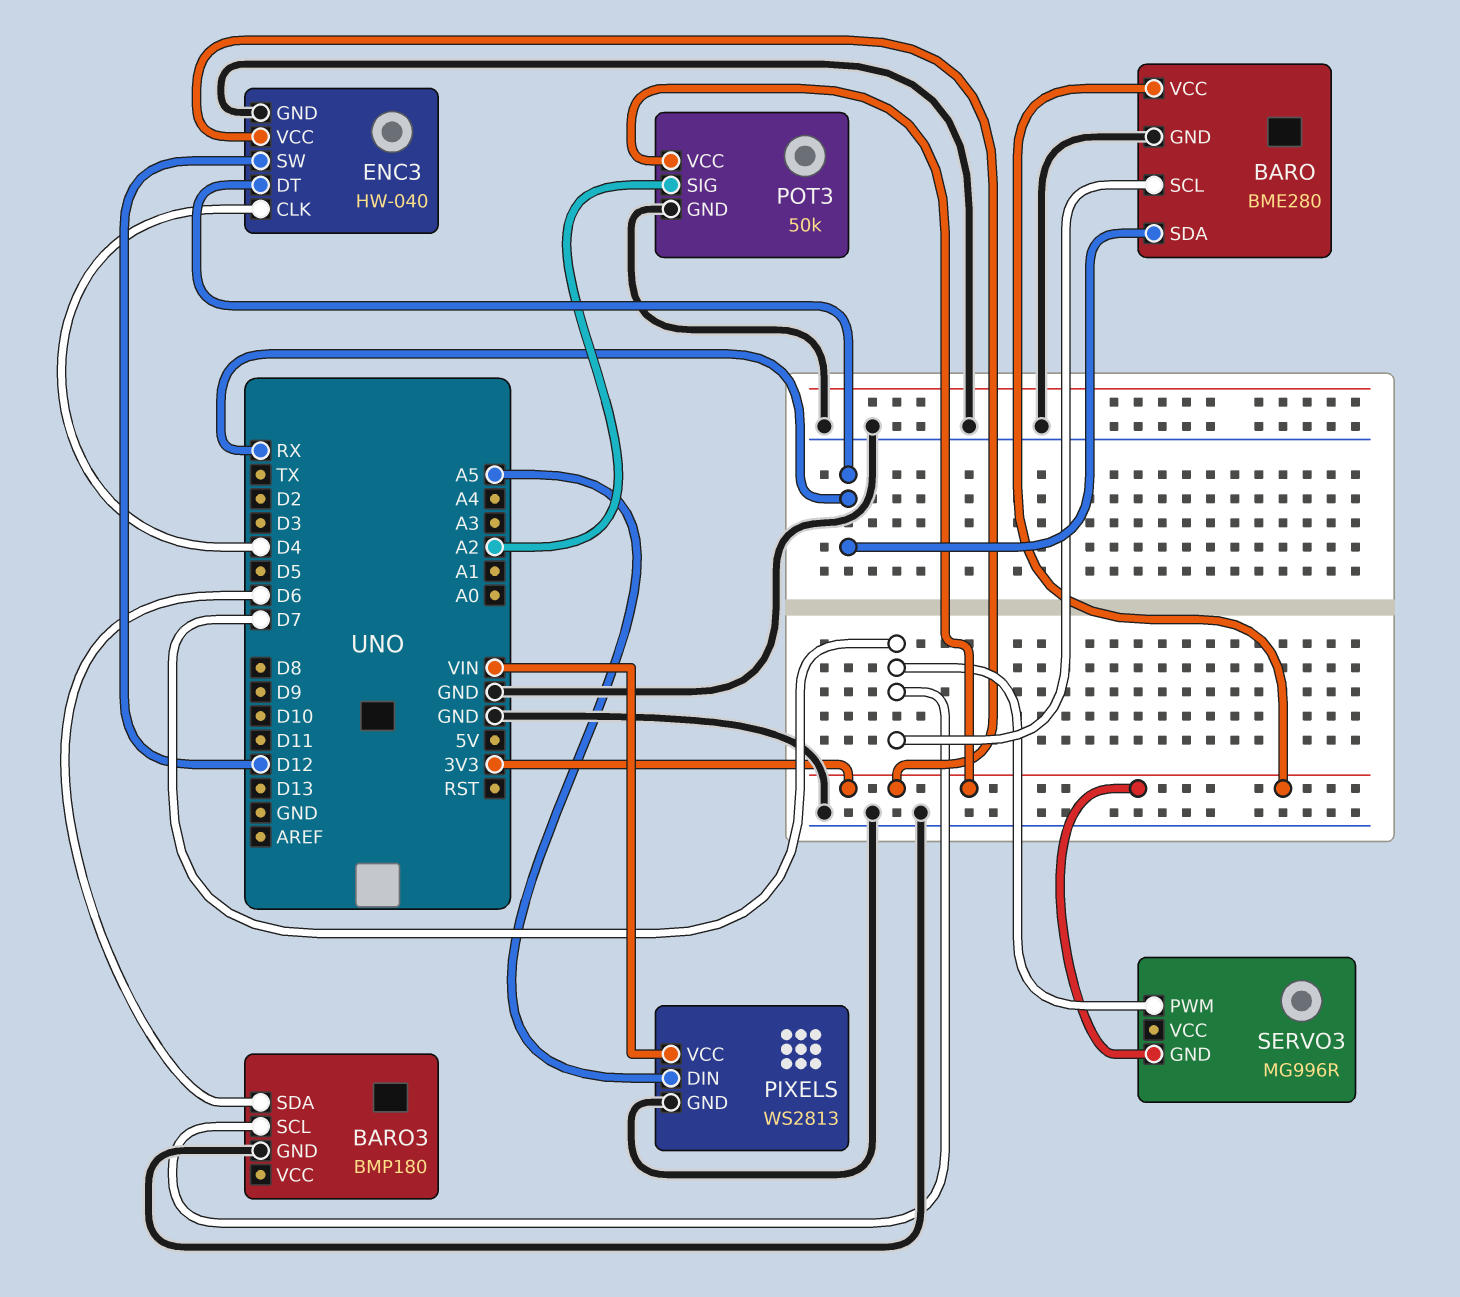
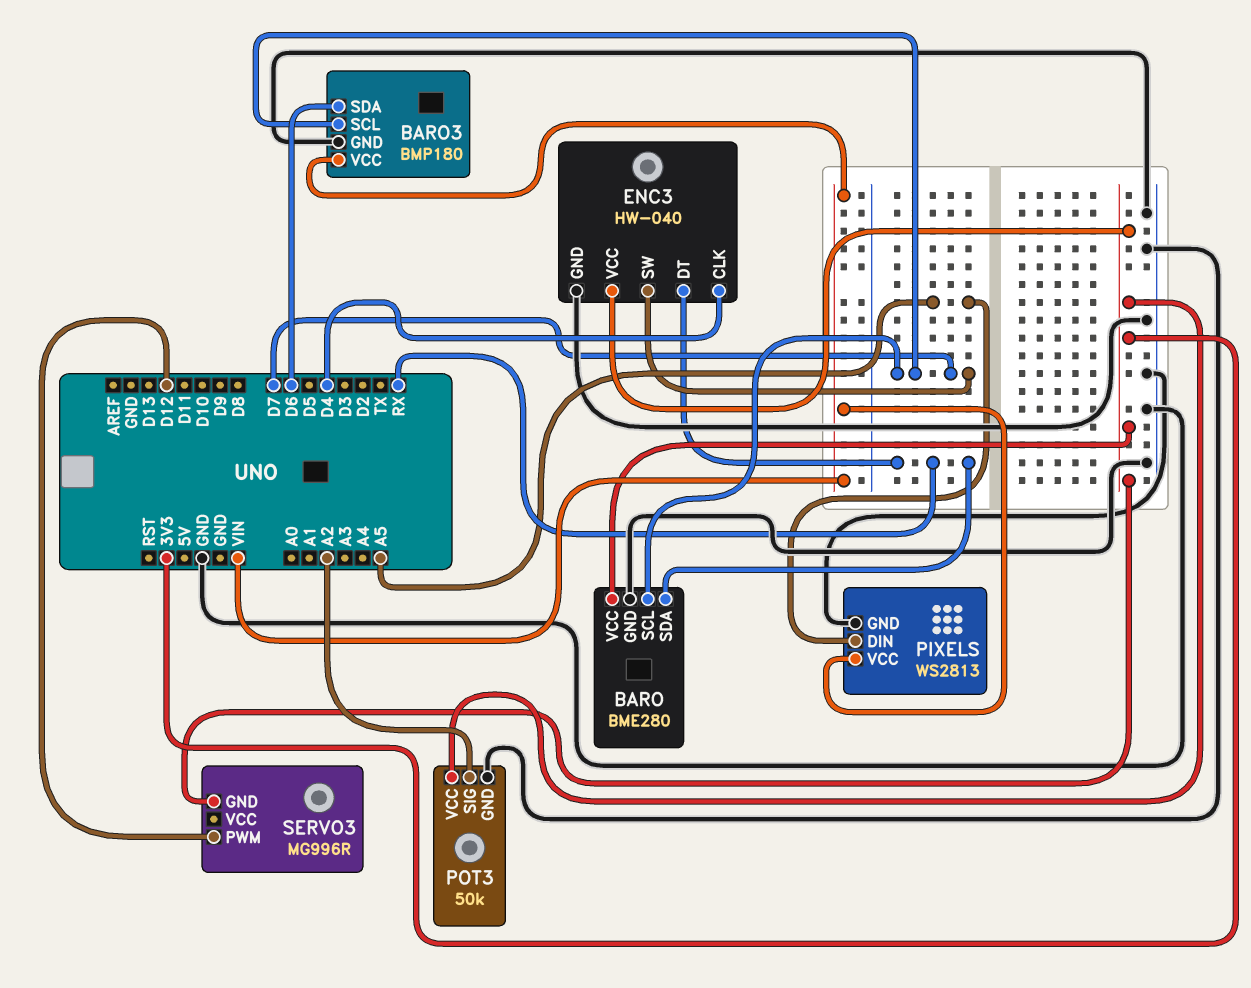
BARO3 pin VCC: none -> VIN
ENC3 pin SW: D12 -> D7
SERVO3 pin PWM: D7 -> D12

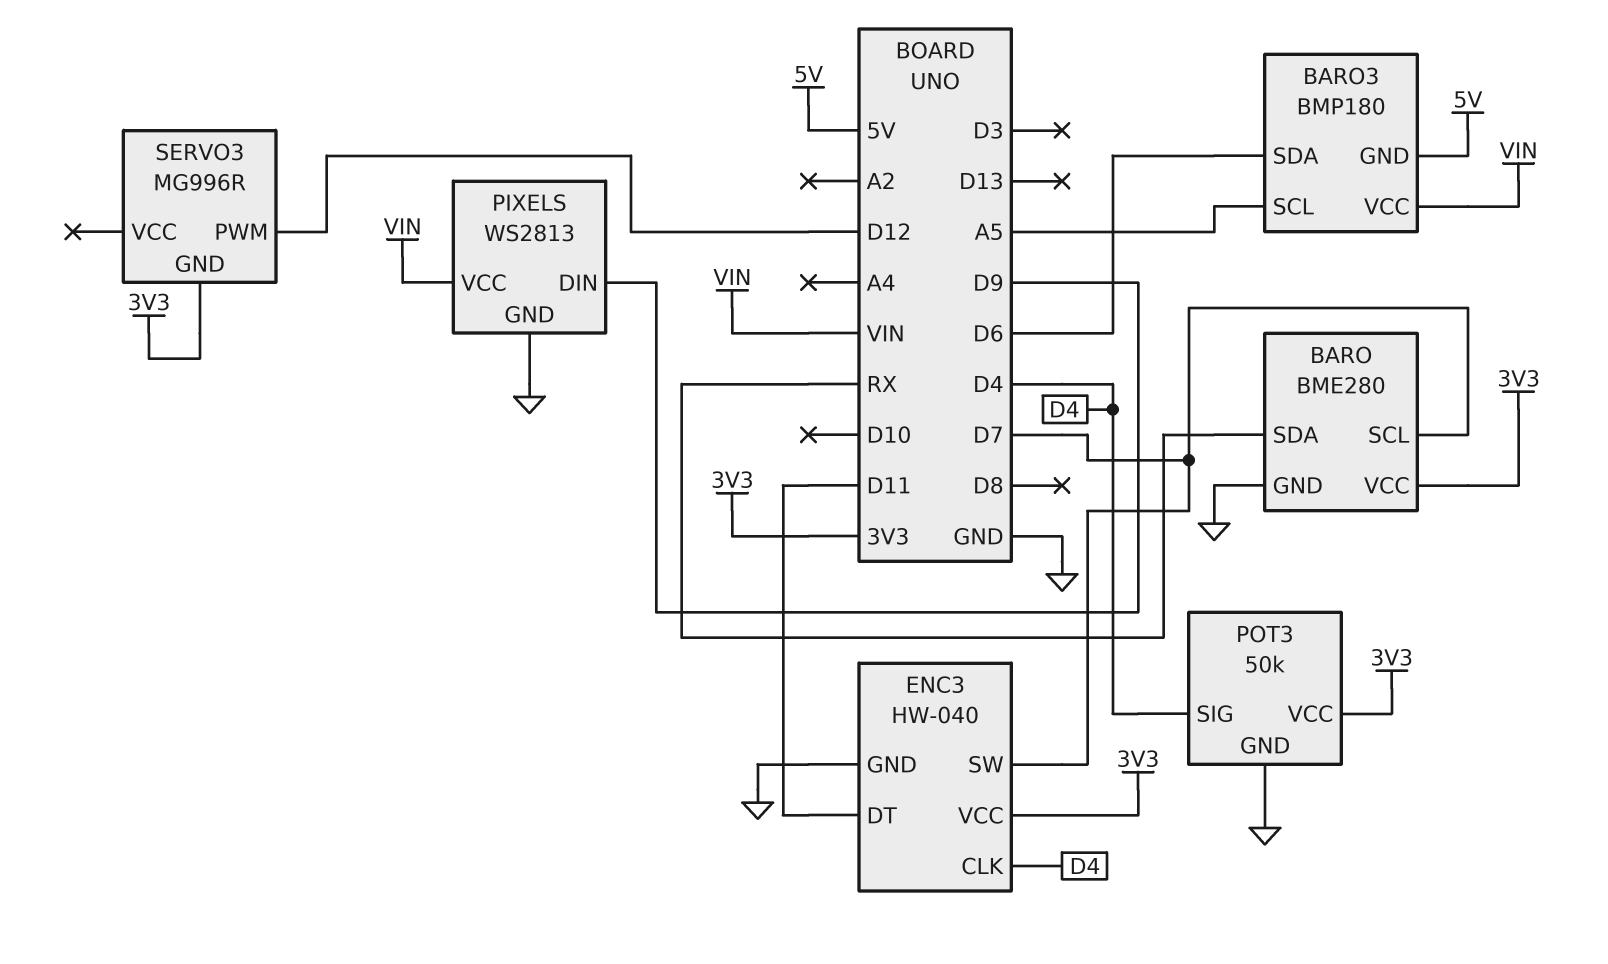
BARO3 pin GND: GND -> 5V
BARO3 pin SCL: D7 -> A5
ENC3 pin DT: RX -> D11
PIXELS pin DIN: A5 -> D9
POT3 pin SIG: A2 -> D4

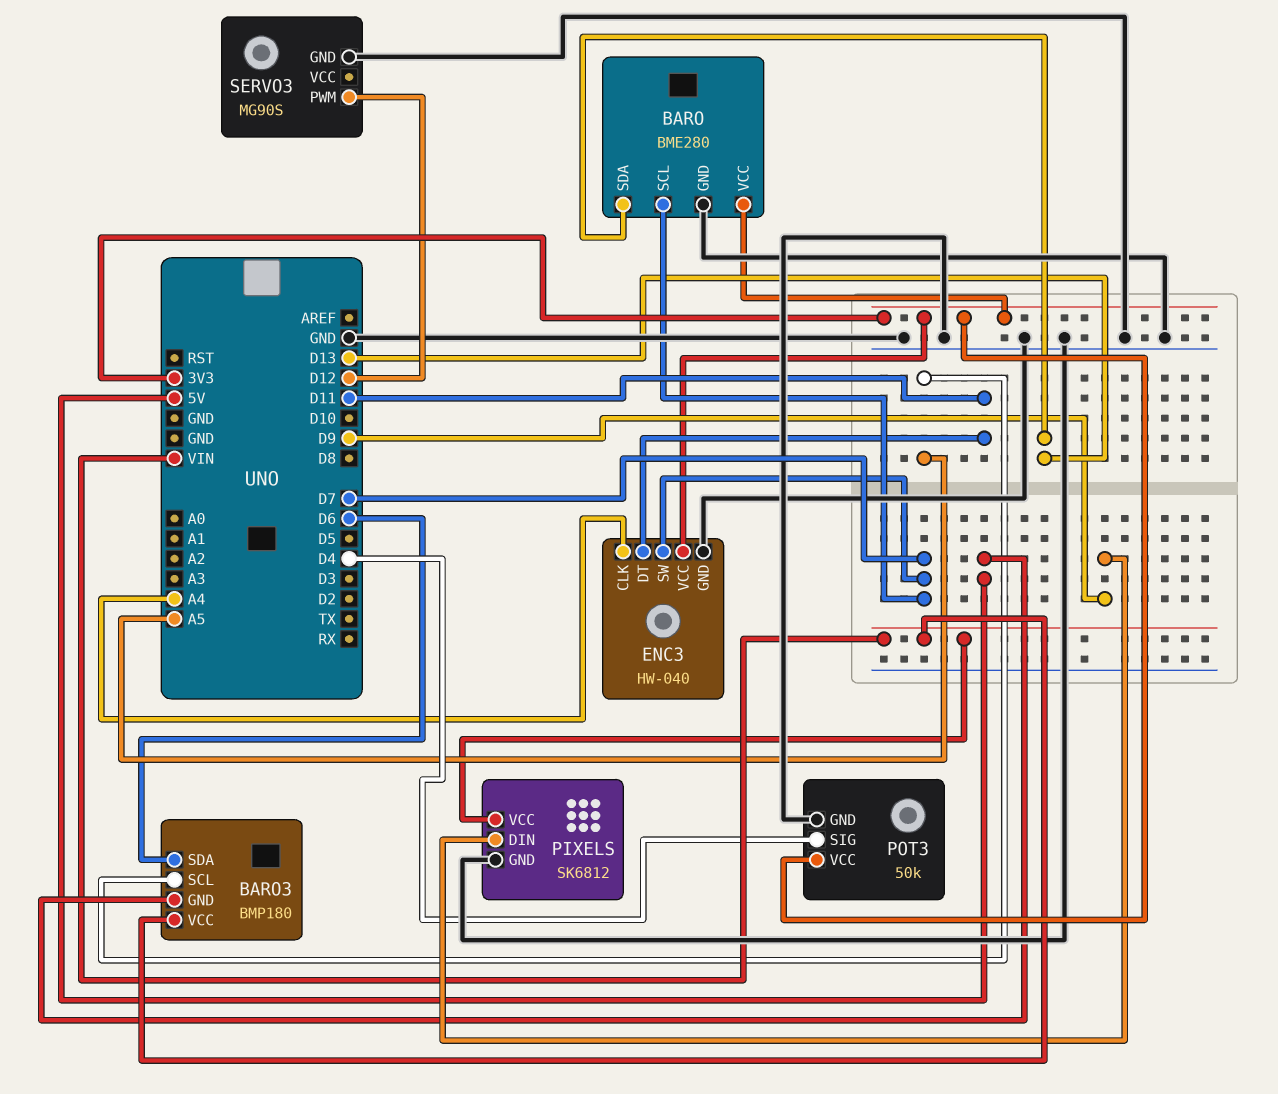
BARO pin SDA: RX -> D13
ENC3 pin CLK: D4 -> A4
PIXELS: WS2813 -> SK6812
SERVO3: MG996R -> MG90S
SERVO3 pin GND: 3V3 -> GND

